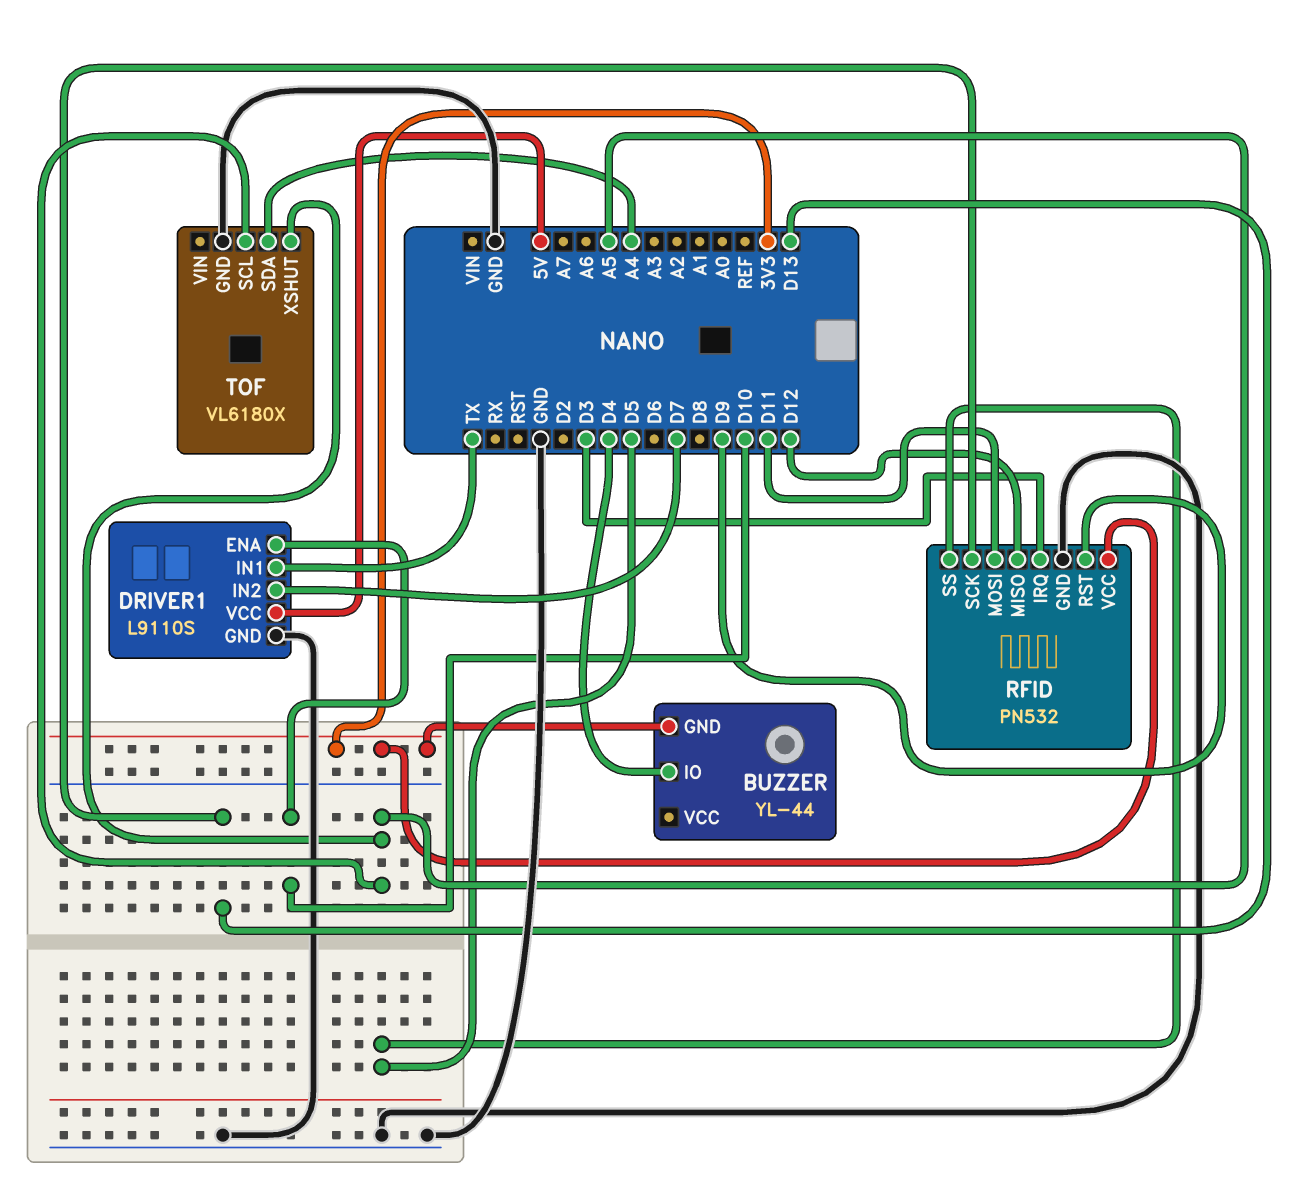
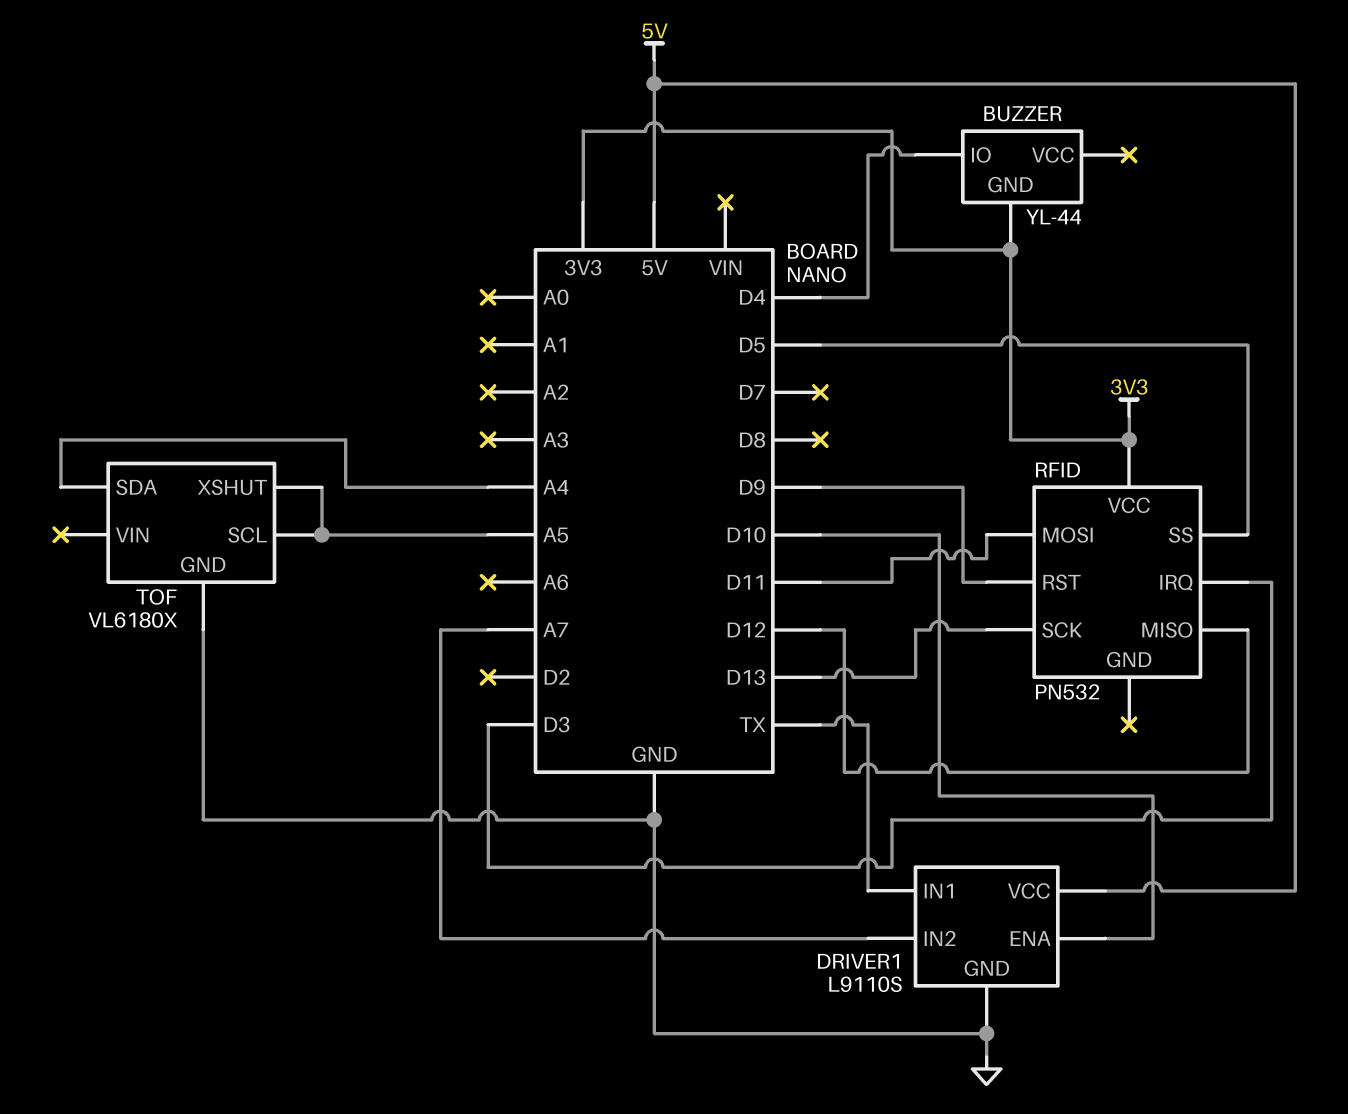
DRIVER1 pin IN2: D7 -> A7
RFID pin GND: GND -> none

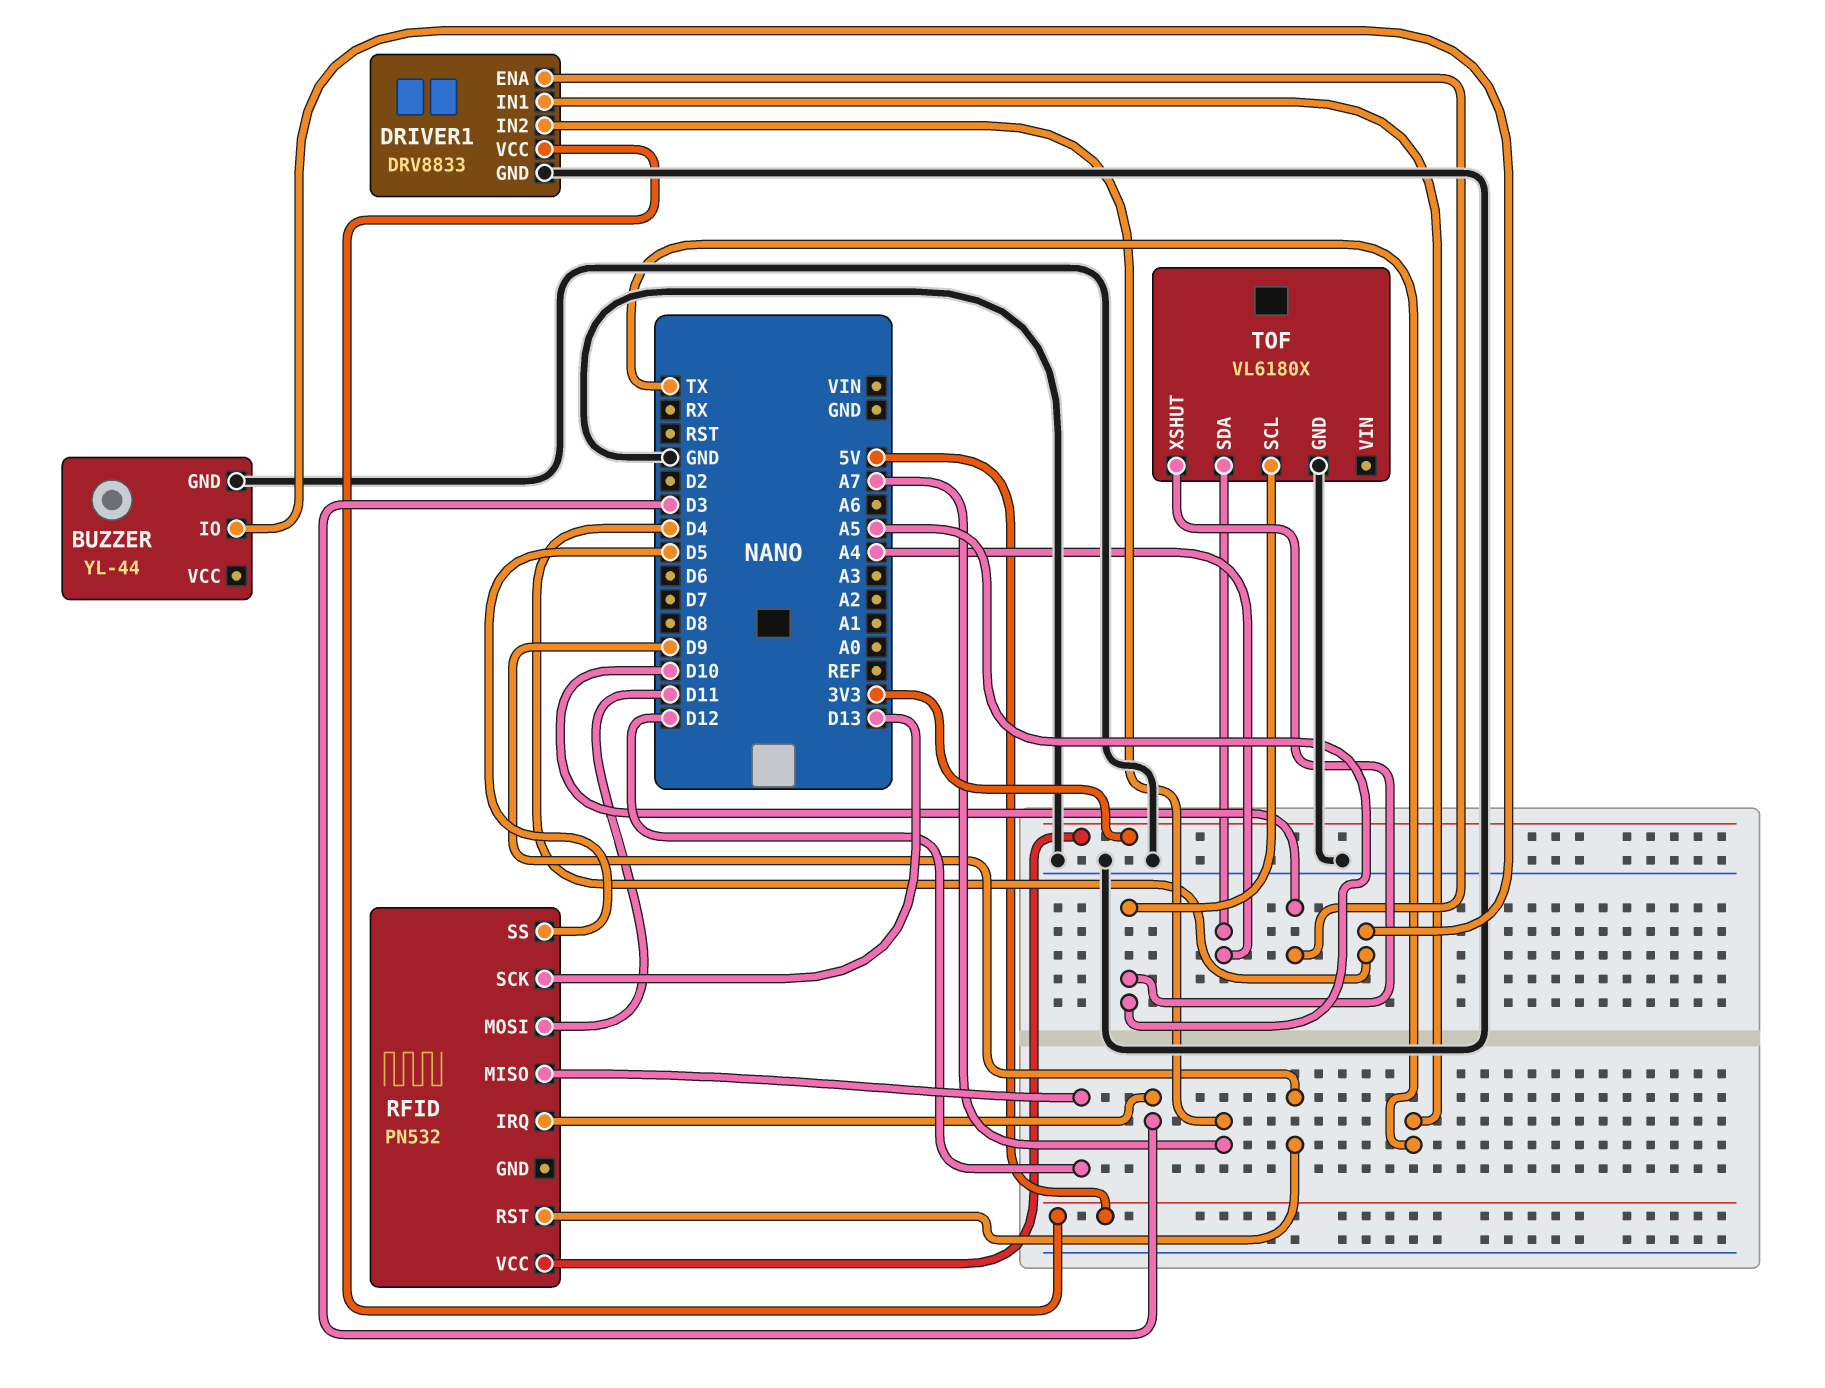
BUZZER pin GND: 3V3 -> GND
DRIVER1: L9110S -> DRV8833

